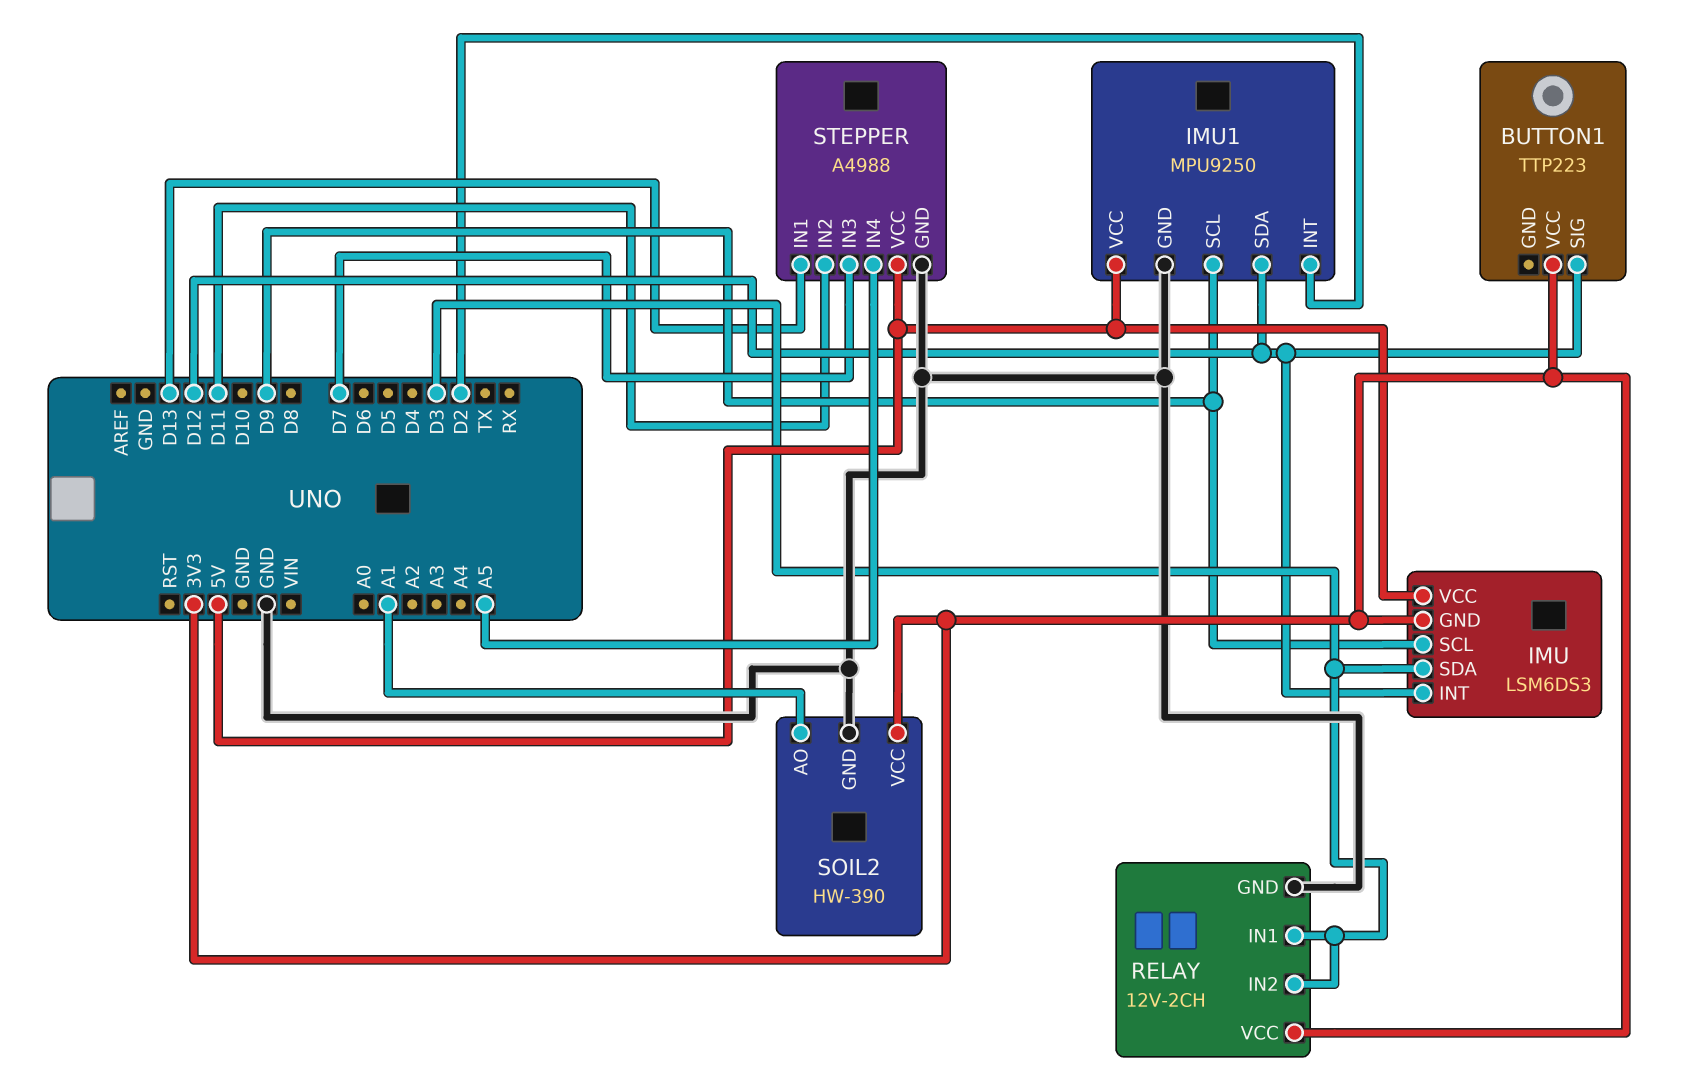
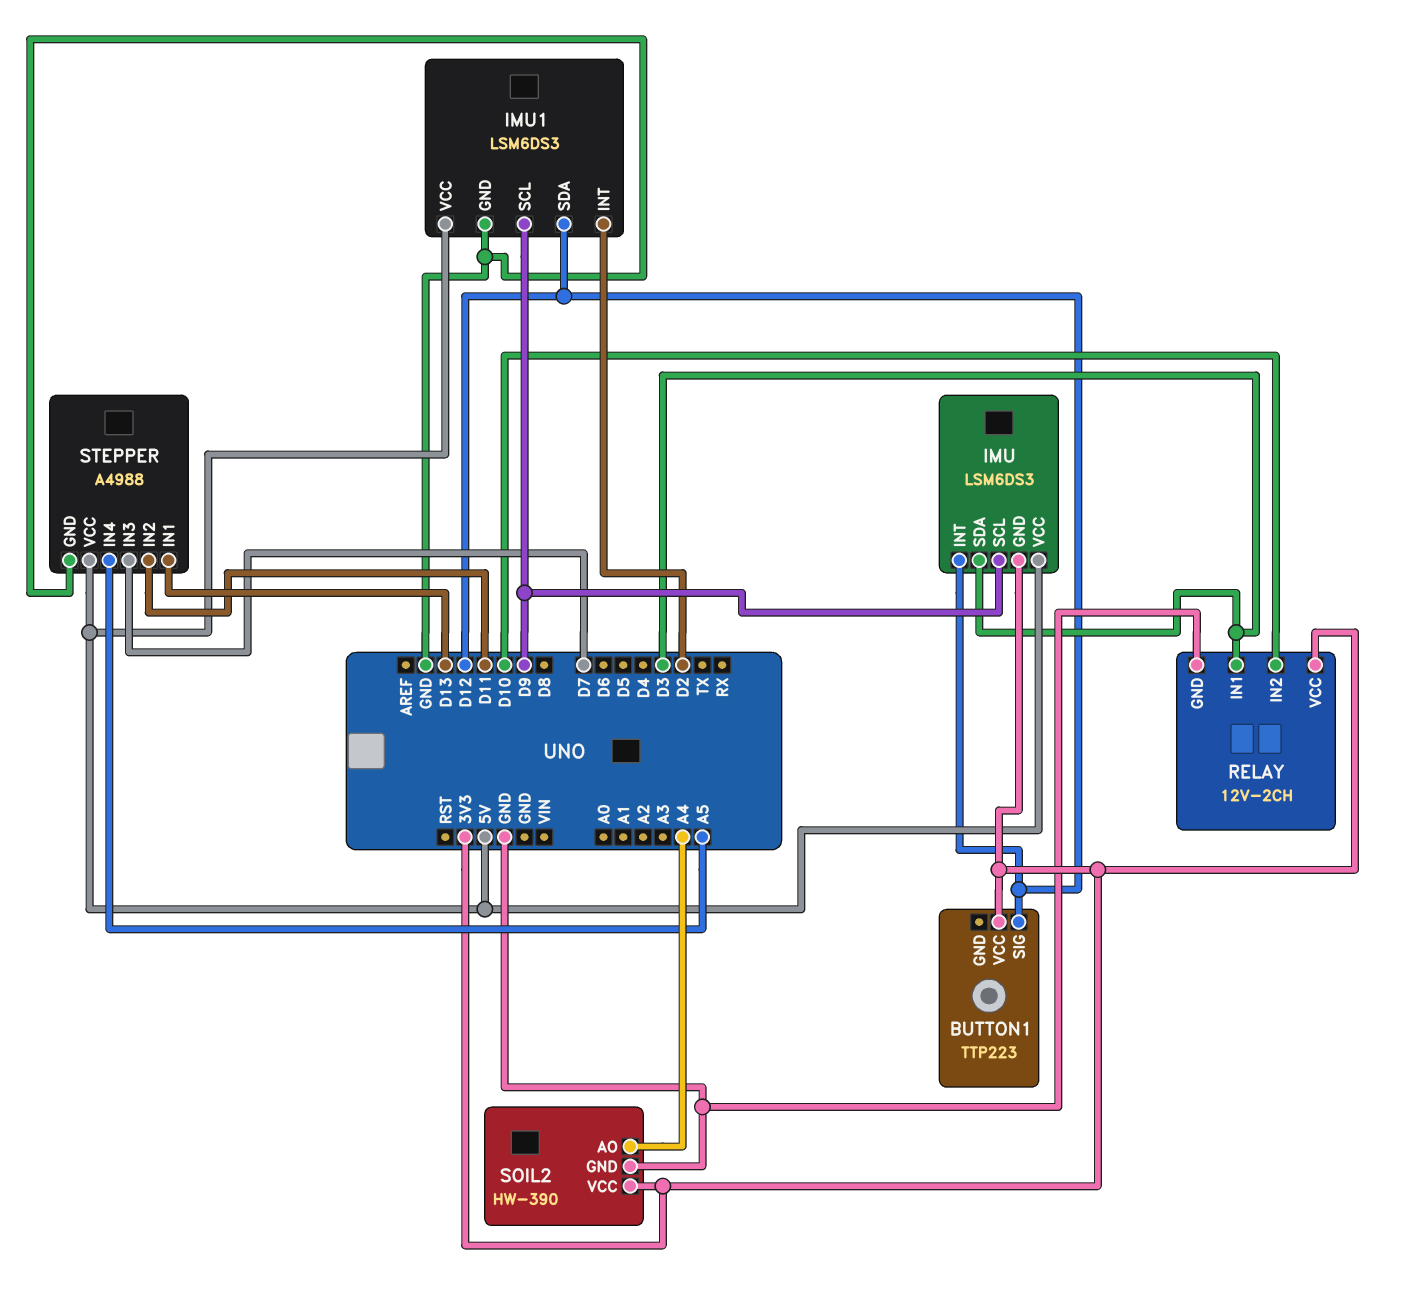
IMU1: MPU9250 -> LSM6DS3
RELAY pin IN2: D3 -> D10
SOIL2 pin AO: A1 -> A4

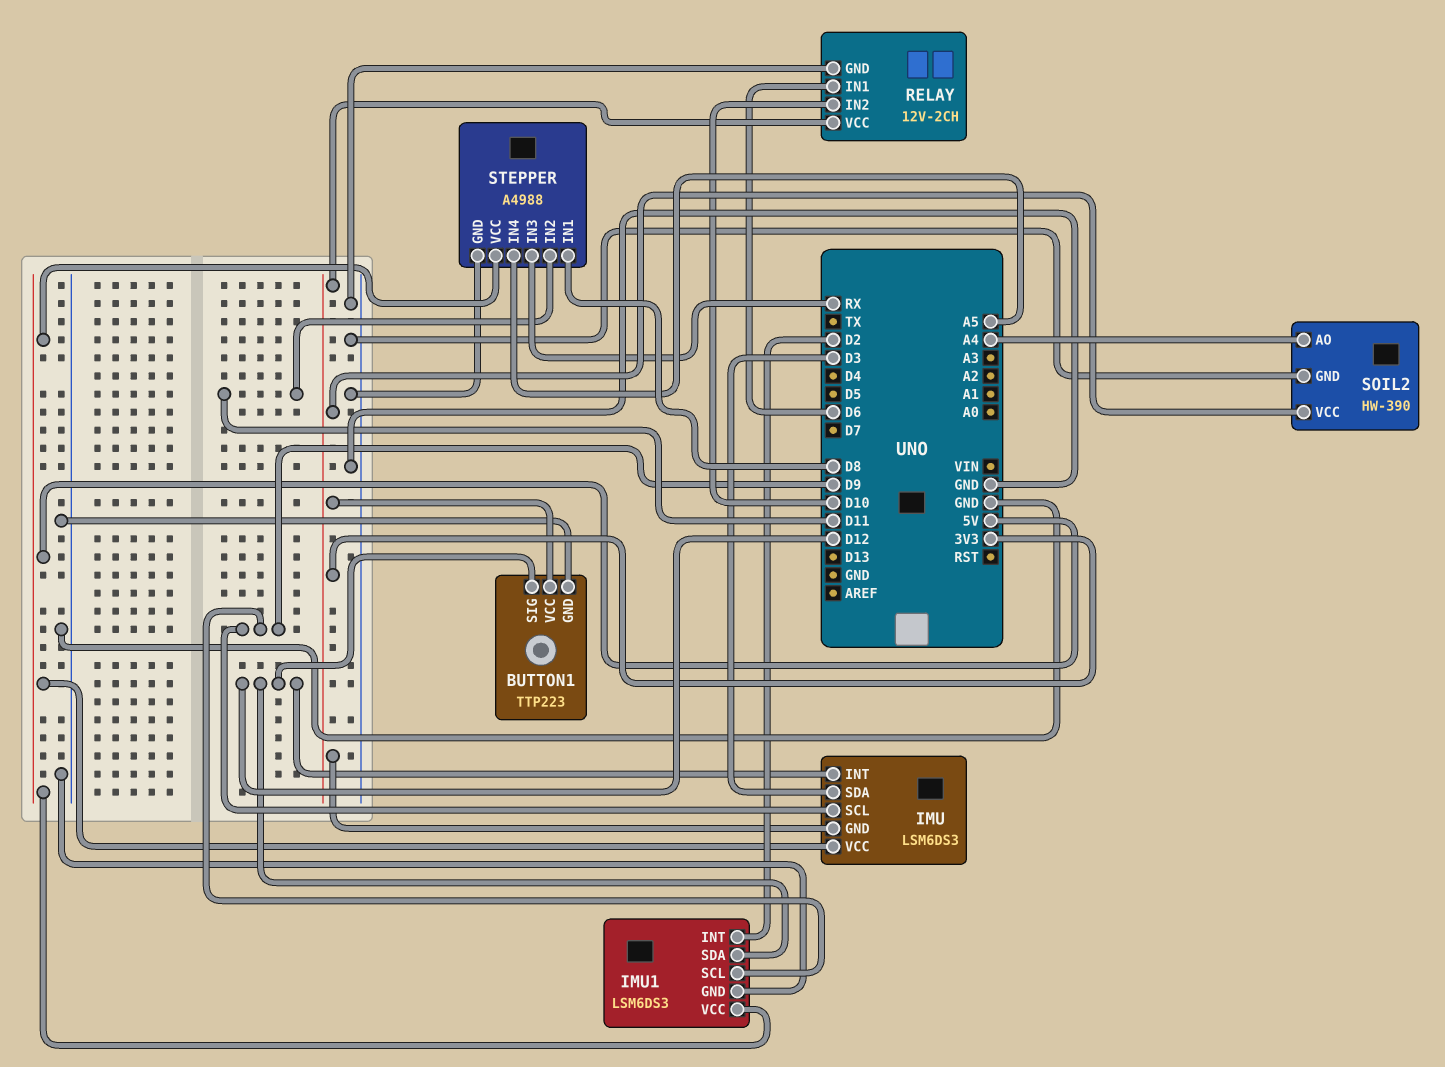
BUTTON1 pin GND: none -> GND
RELAY pin IN1: D3 -> D6
STEPPER pin IN1: D13 -> D8
STEPPER pin IN3: D7 -> RX

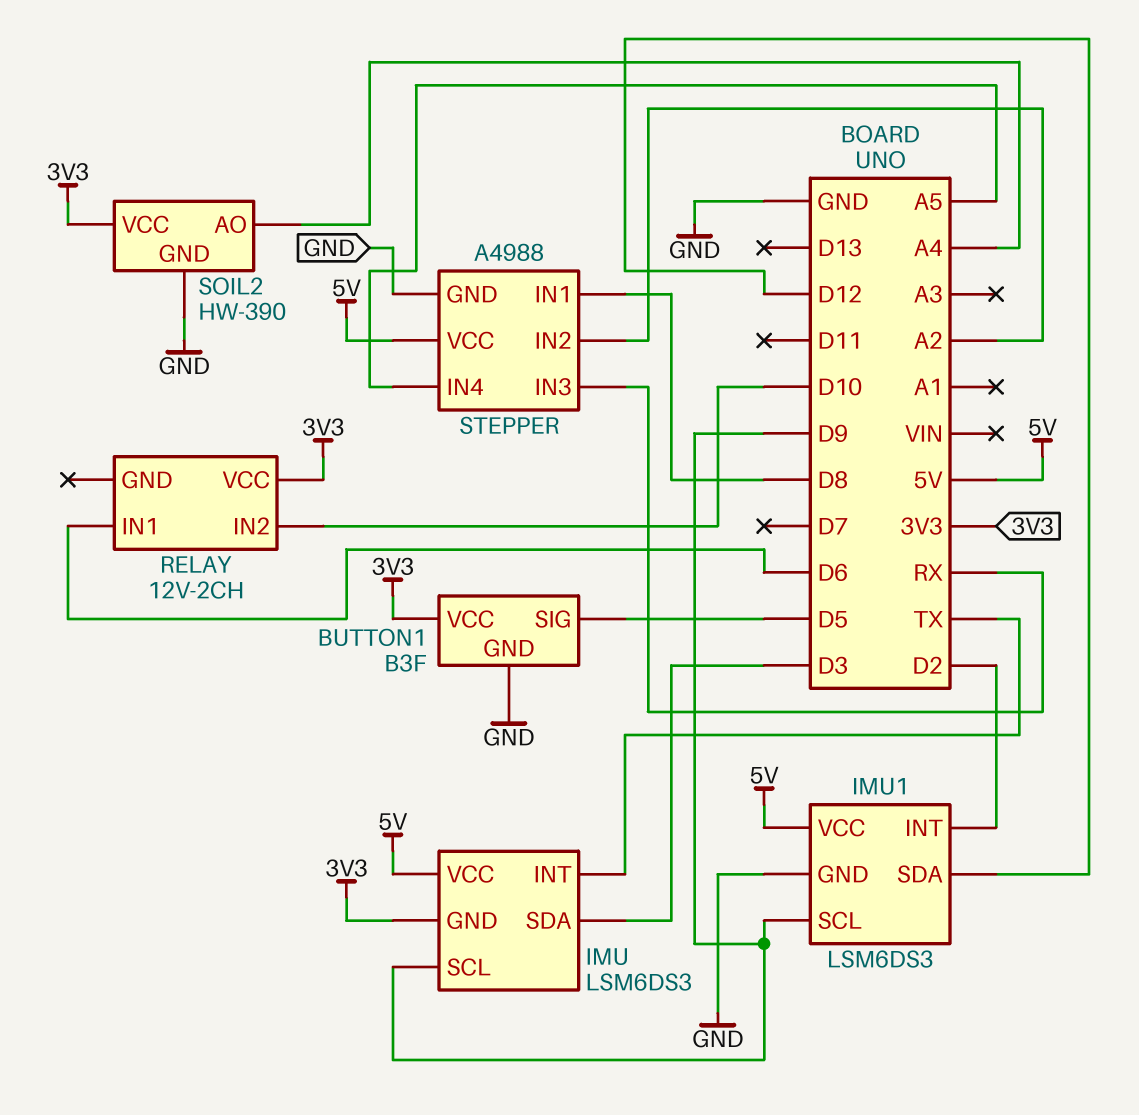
BUTTON1: TTP223 -> B3F
BUTTON1 pin SIG: D12 -> D5
IMU pin INT: D12 -> TX
RELAY pin GND: GND -> none
STEPPER pin IN2: D11 -> A2

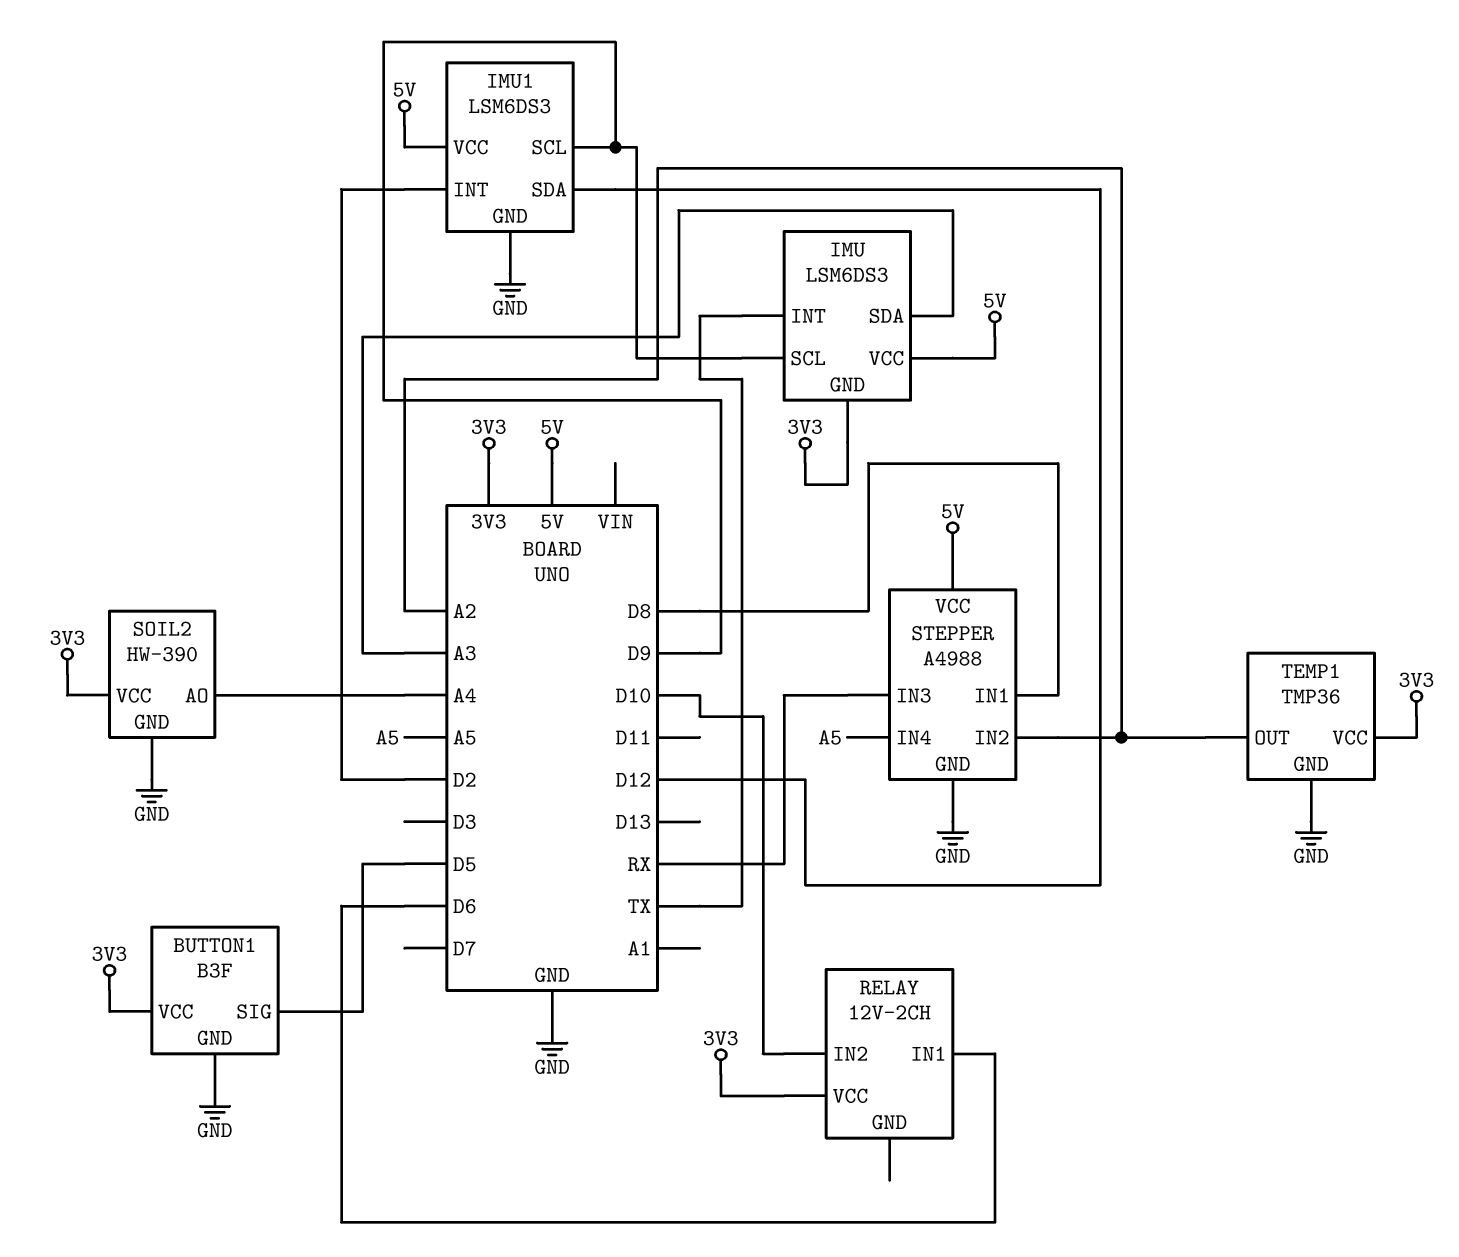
IMU pin SDA: D3 -> A3
TEMP1: none -> TMP36
TEMP1 pin GND: none -> GND
TEMP1 pin OUT: none -> A2
TEMP1 pin VCC: none -> 3V3

